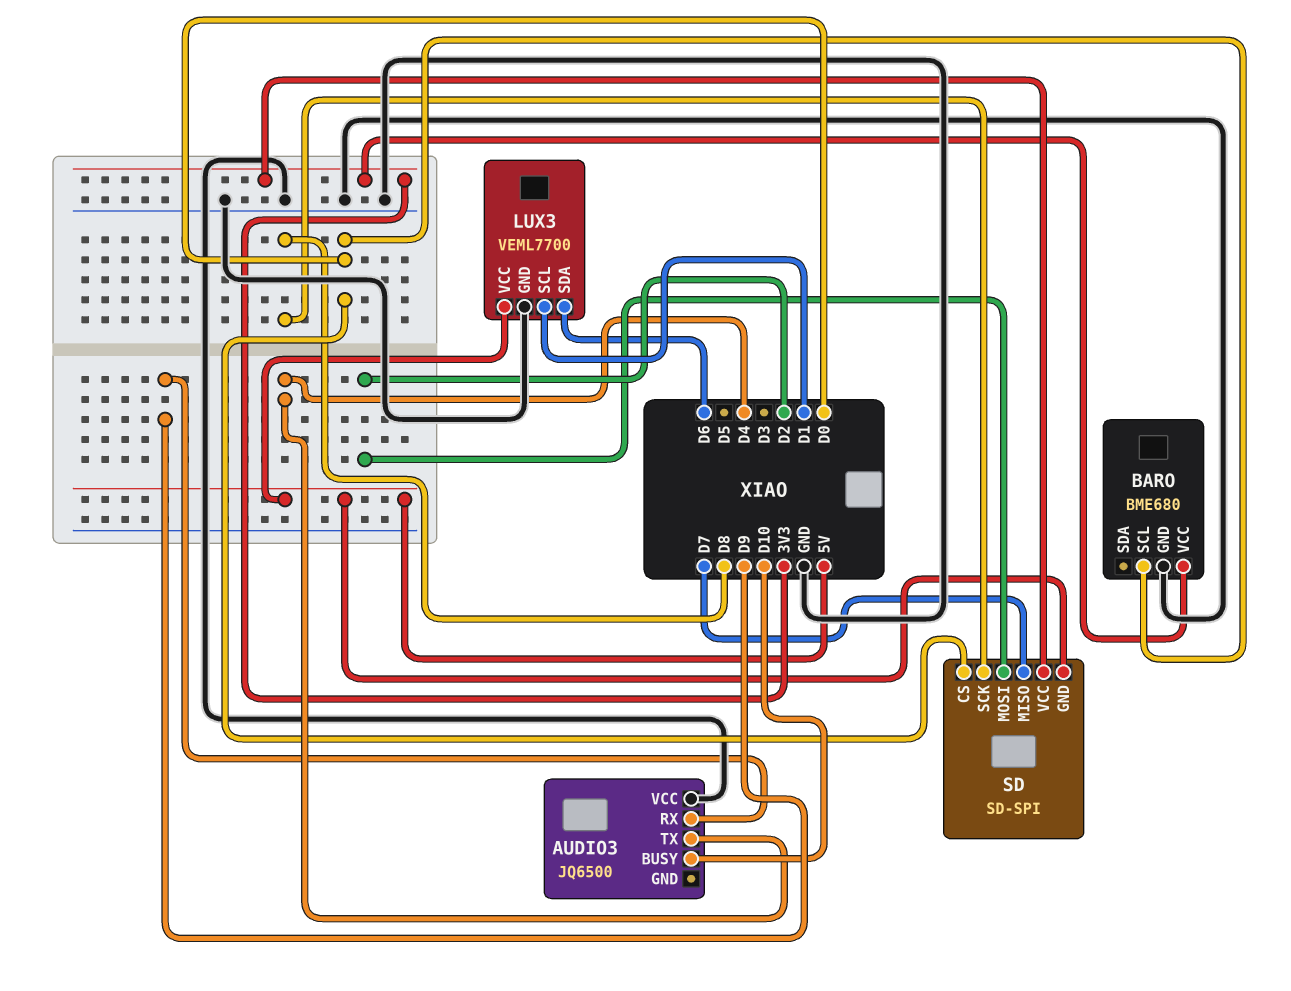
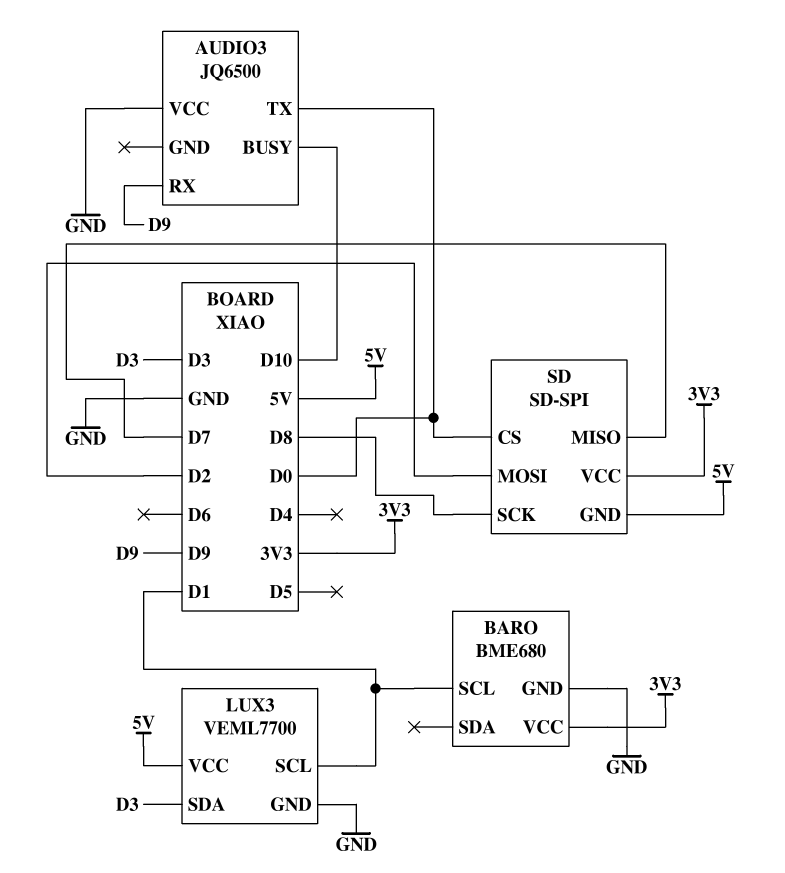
AUDIO3 pin TX: D4 -> D0
BARO pin SCL: D0 -> D1
LUX3 pin SDA: D6 -> D3

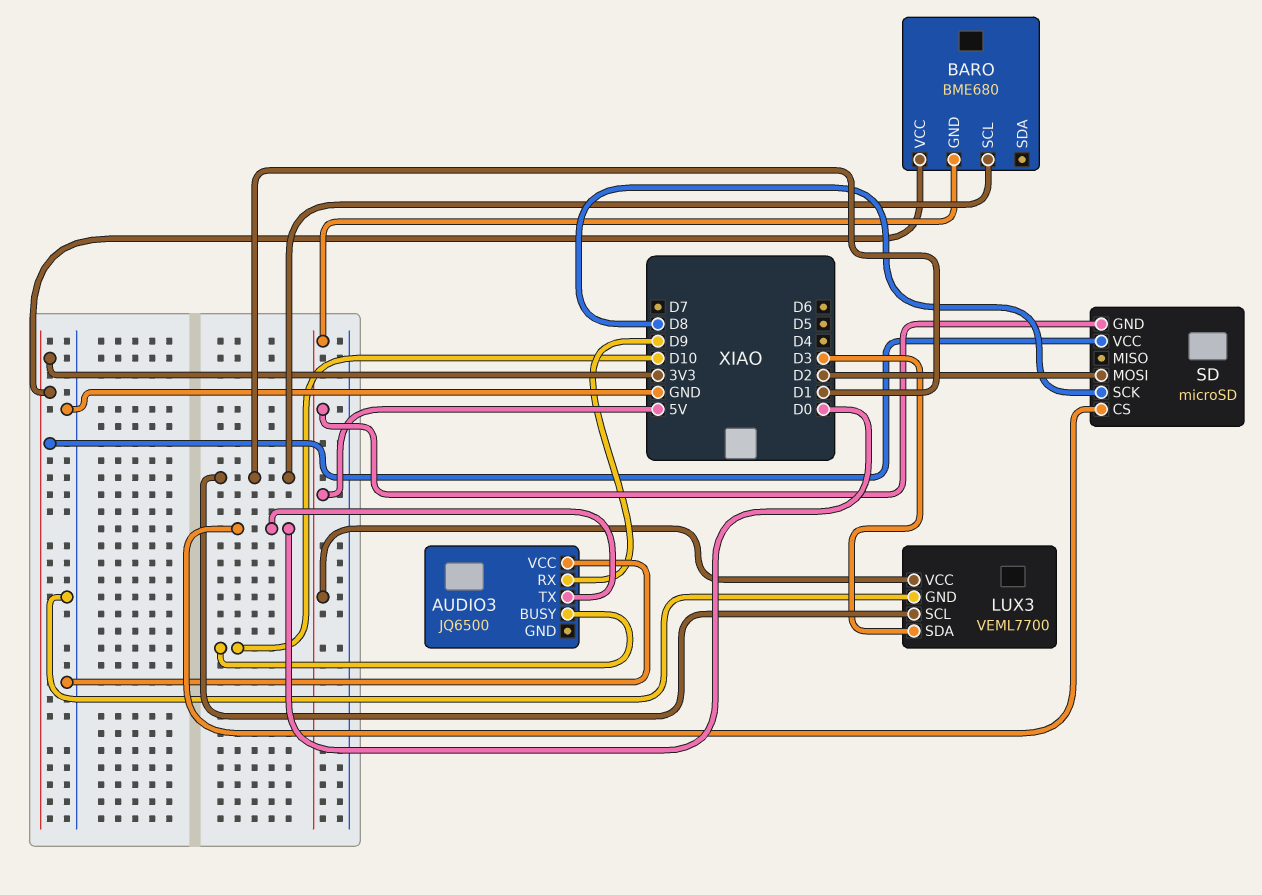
BARO pin GND: GND -> 5V
SD: SD-SPI -> microSD
SD pin MISO: D7 -> none

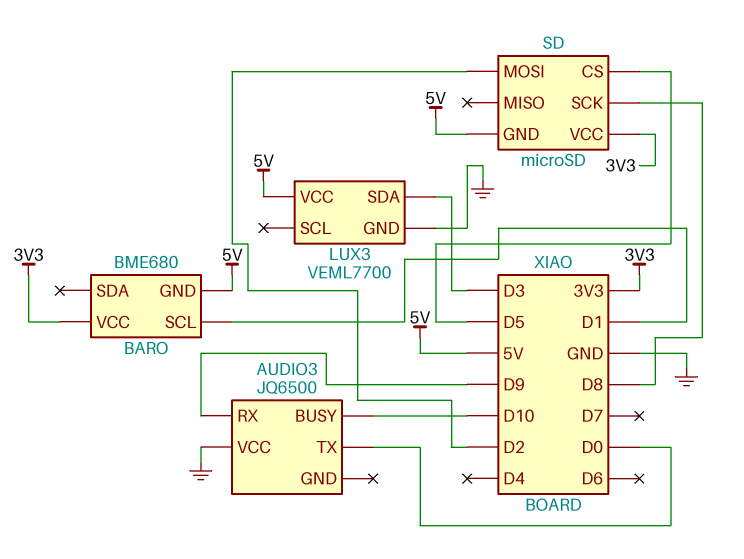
LUX3 pin SCL: D1 -> none
SD pin CS: D0 -> D5

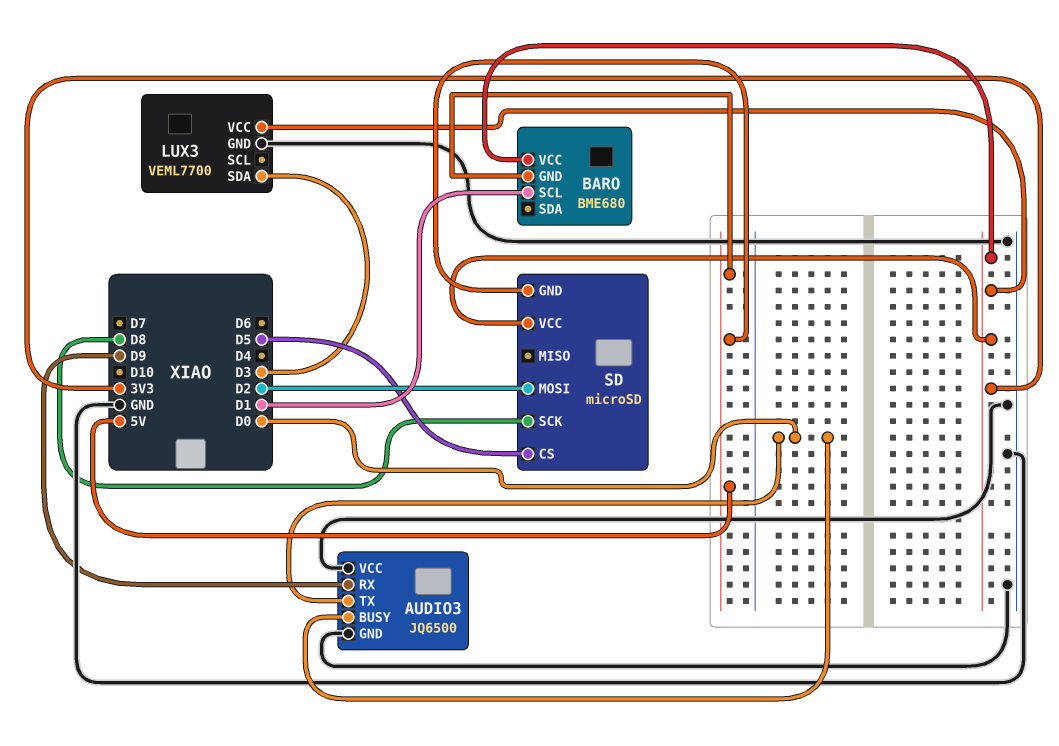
AUDIO3 pin BUSY: D10 -> D0
AUDIO3 pin GND: none -> GND
LUX3 pin VCC: 5V -> 3V3

